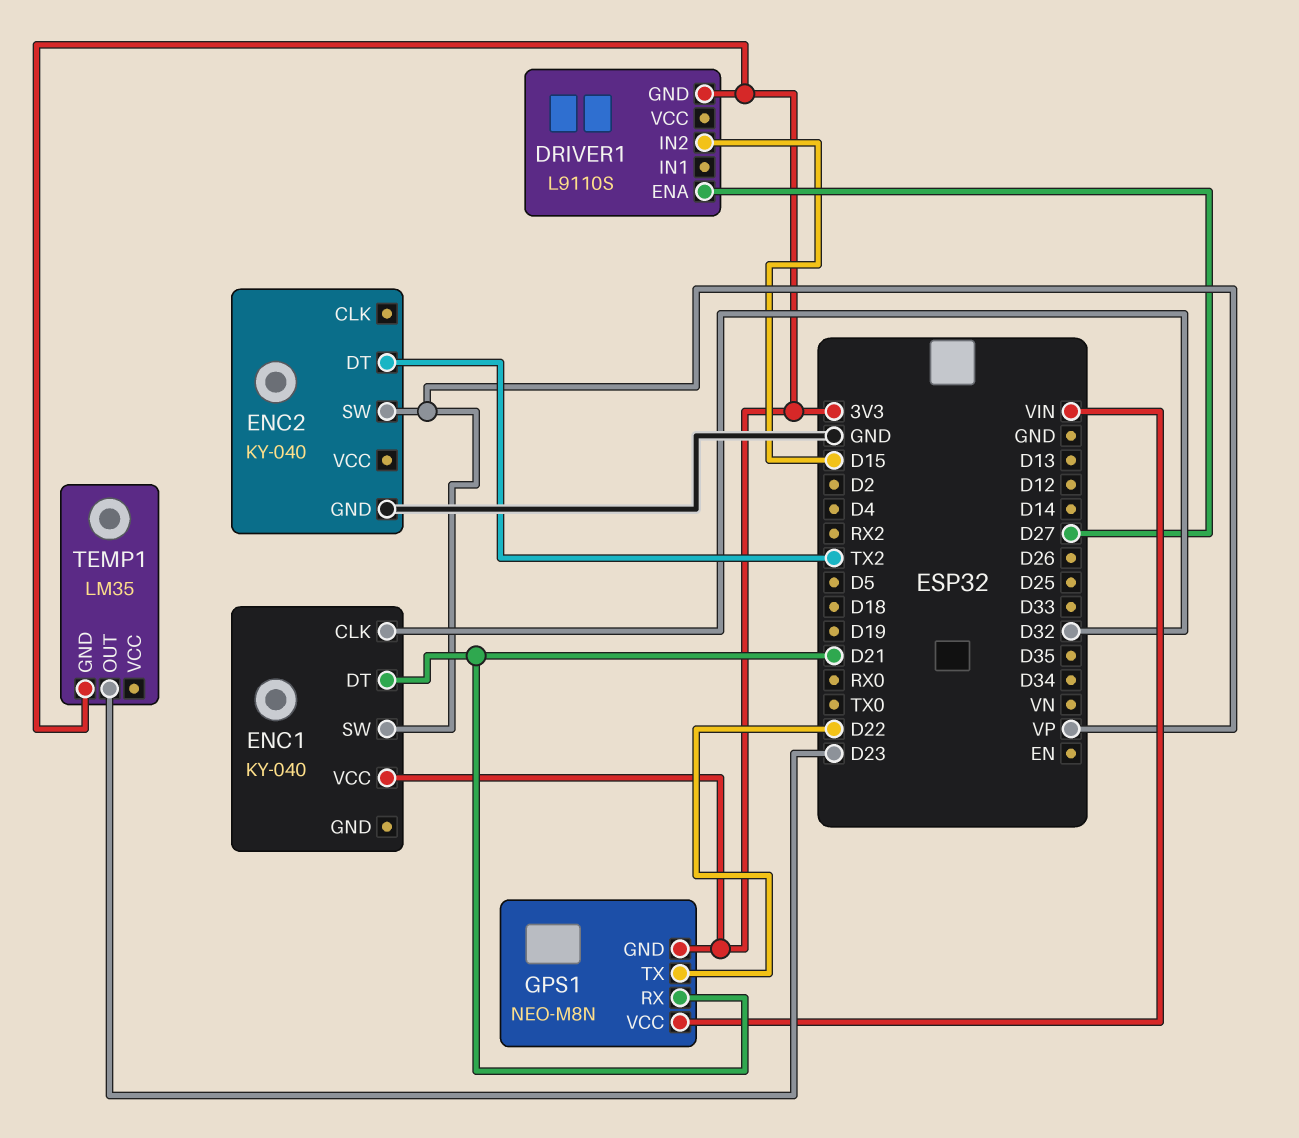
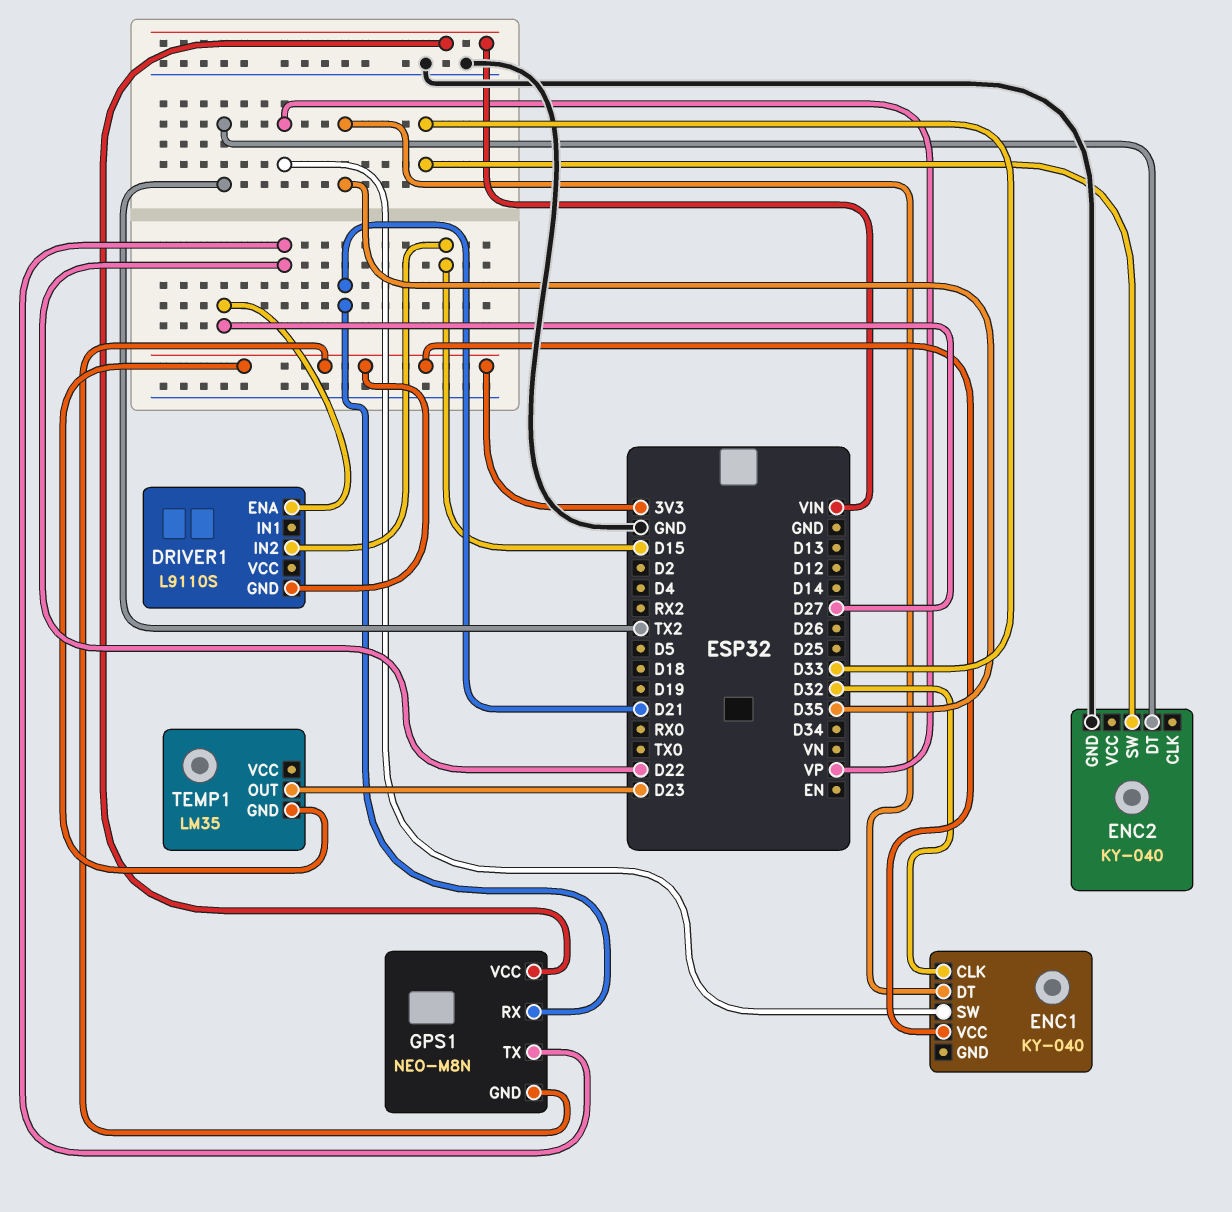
ENC1 pin DT: D21 -> D35
ENC2 pin SW: VP -> D33

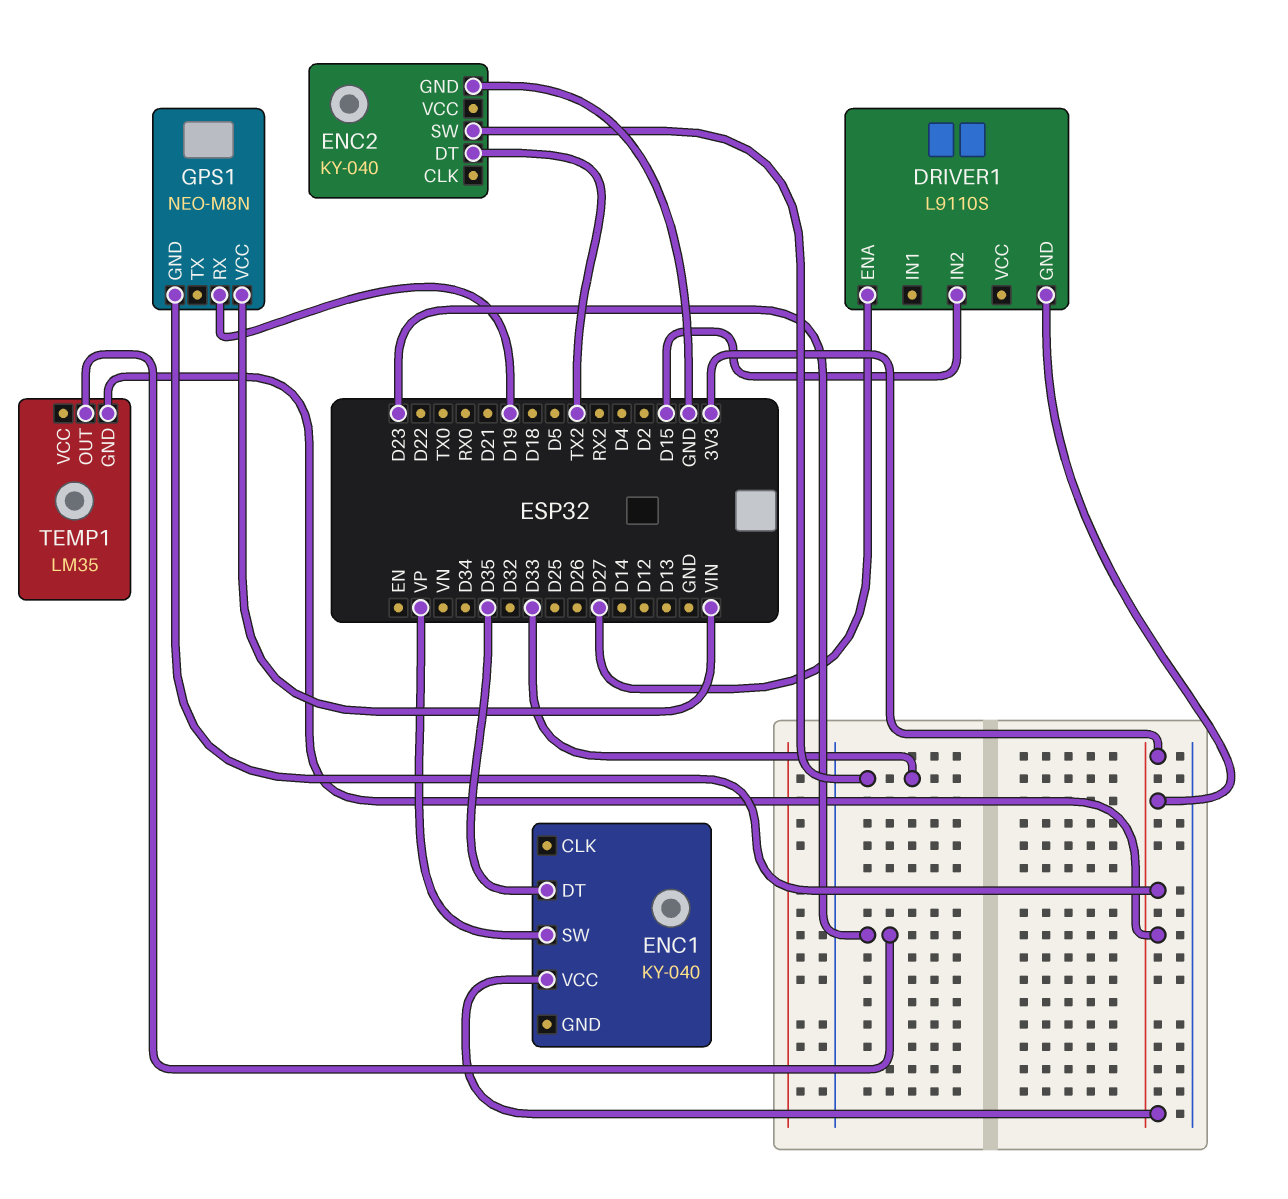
ENC1 pin CLK: D32 -> none
GPS1 pin RX: D21 -> D19
GPS1 pin TX: D22 -> none

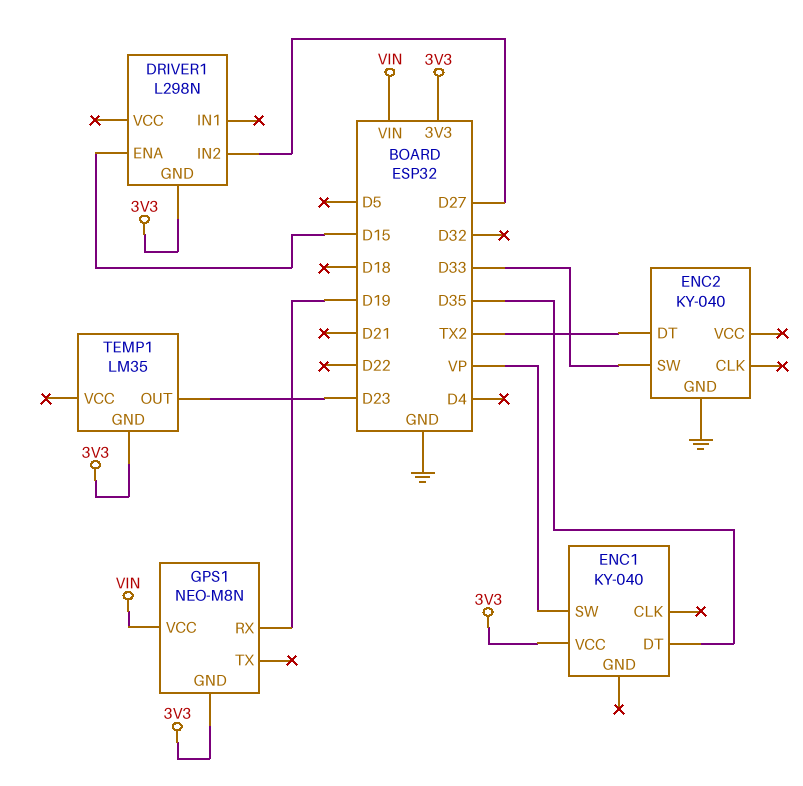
DRIVER1: L9110S -> L298N
DRIVER1 pin ENA: D27 -> D15
DRIVER1 pin IN2: D15 -> D27

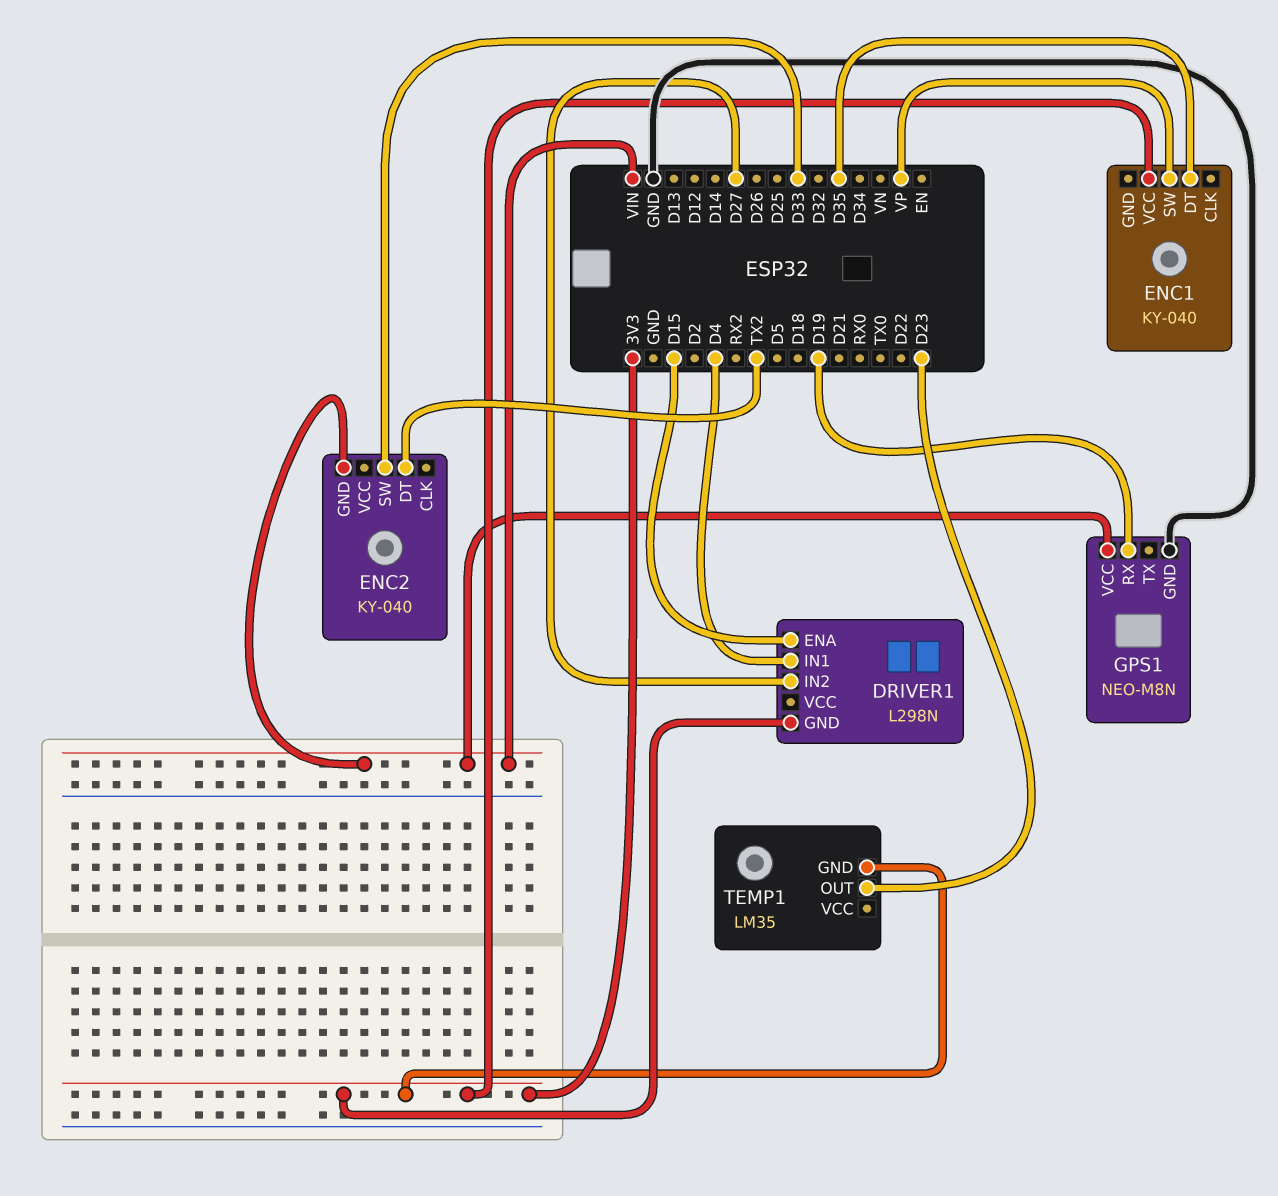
DRIVER1 pin IN1: none -> D4
ENC2 pin GND: GND -> VIN
GPS1 pin GND: 3V3 -> GND

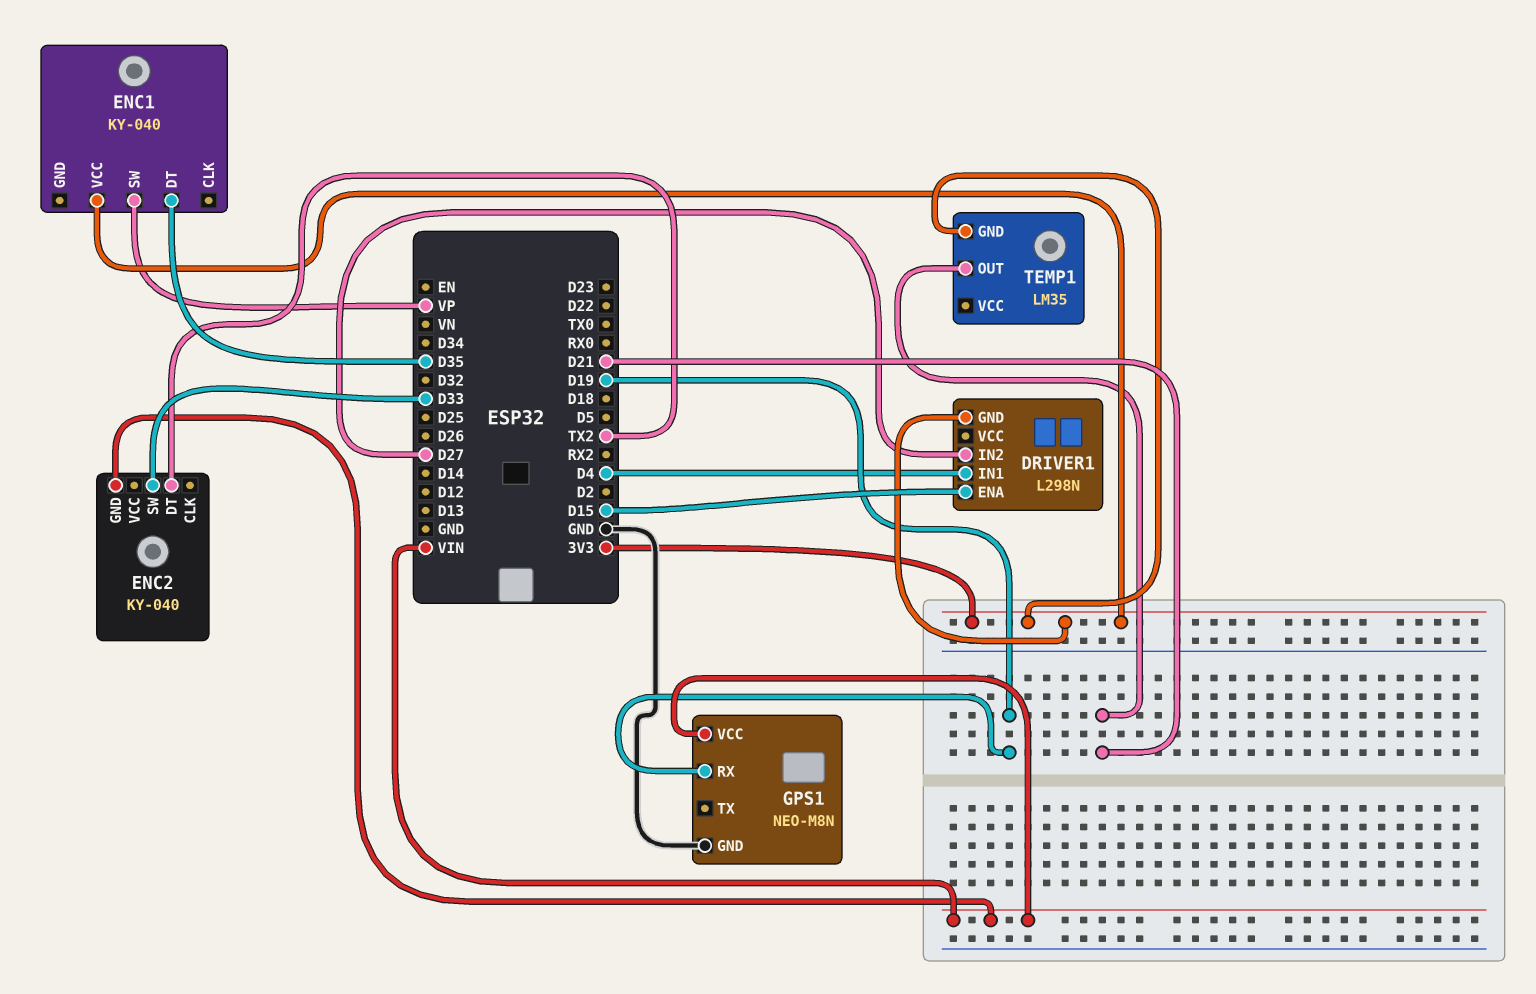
TEMP1 pin OUT: D23 -> D21

